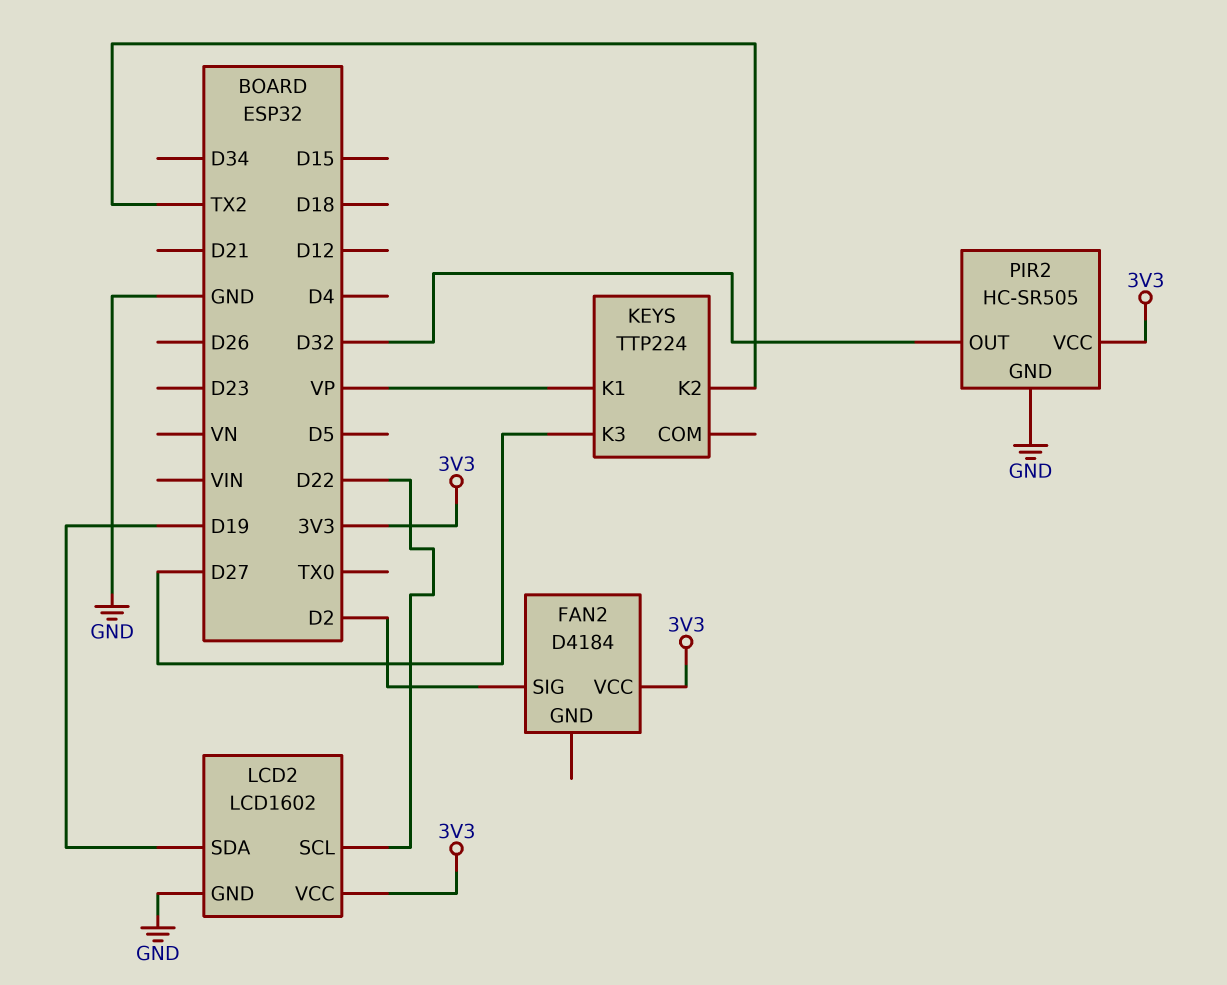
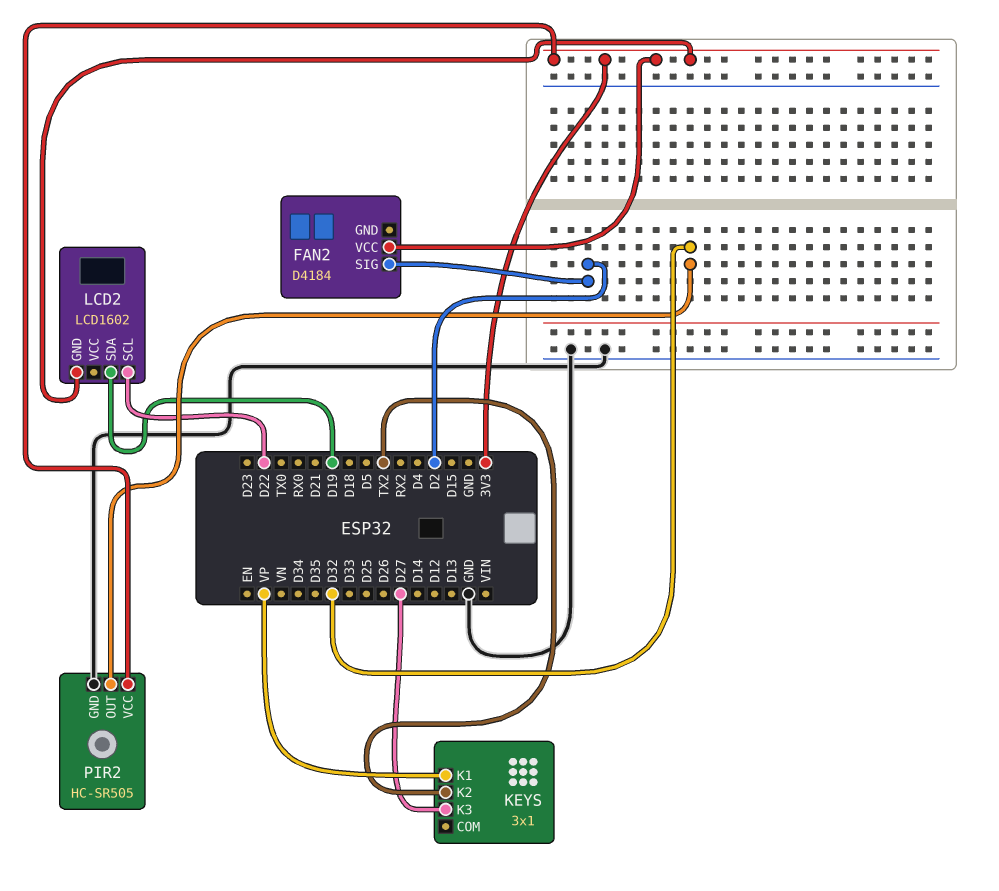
KEYS: TTP224 -> 3x1
LCD2 pin GND: GND -> 3V3
LCD2 pin VCC: 3V3 -> none

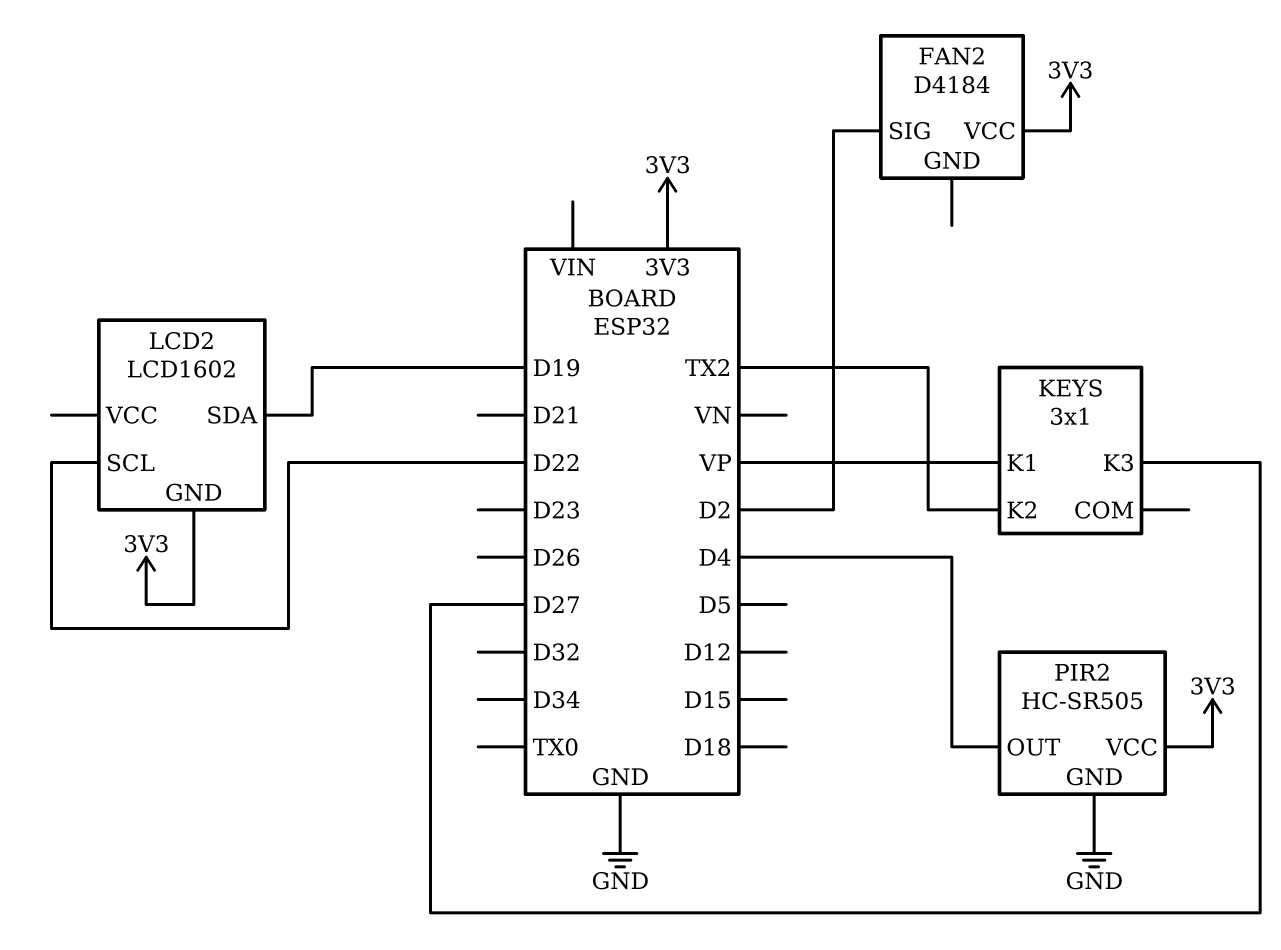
PIR2 pin OUT: D32 -> D4

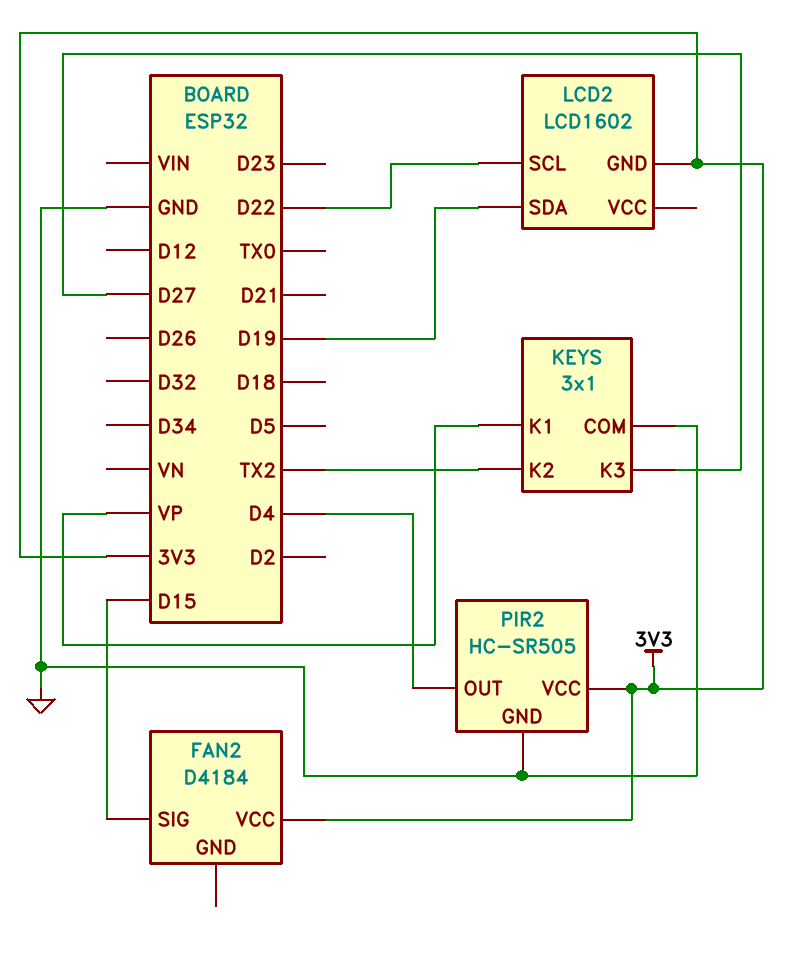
FAN2 pin SIG: D2 -> D15
KEYS pin COM: none -> GND

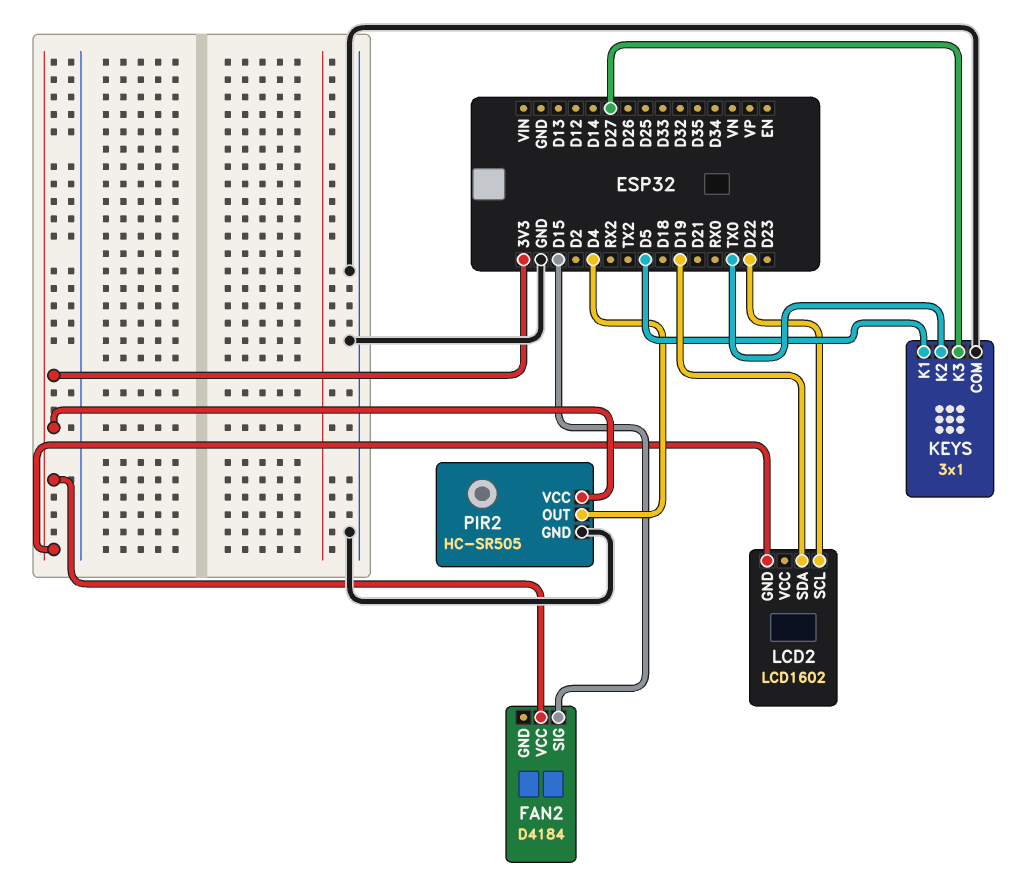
KEYS pin K1: VP -> D5
KEYS pin K2: TX2 -> TX0

